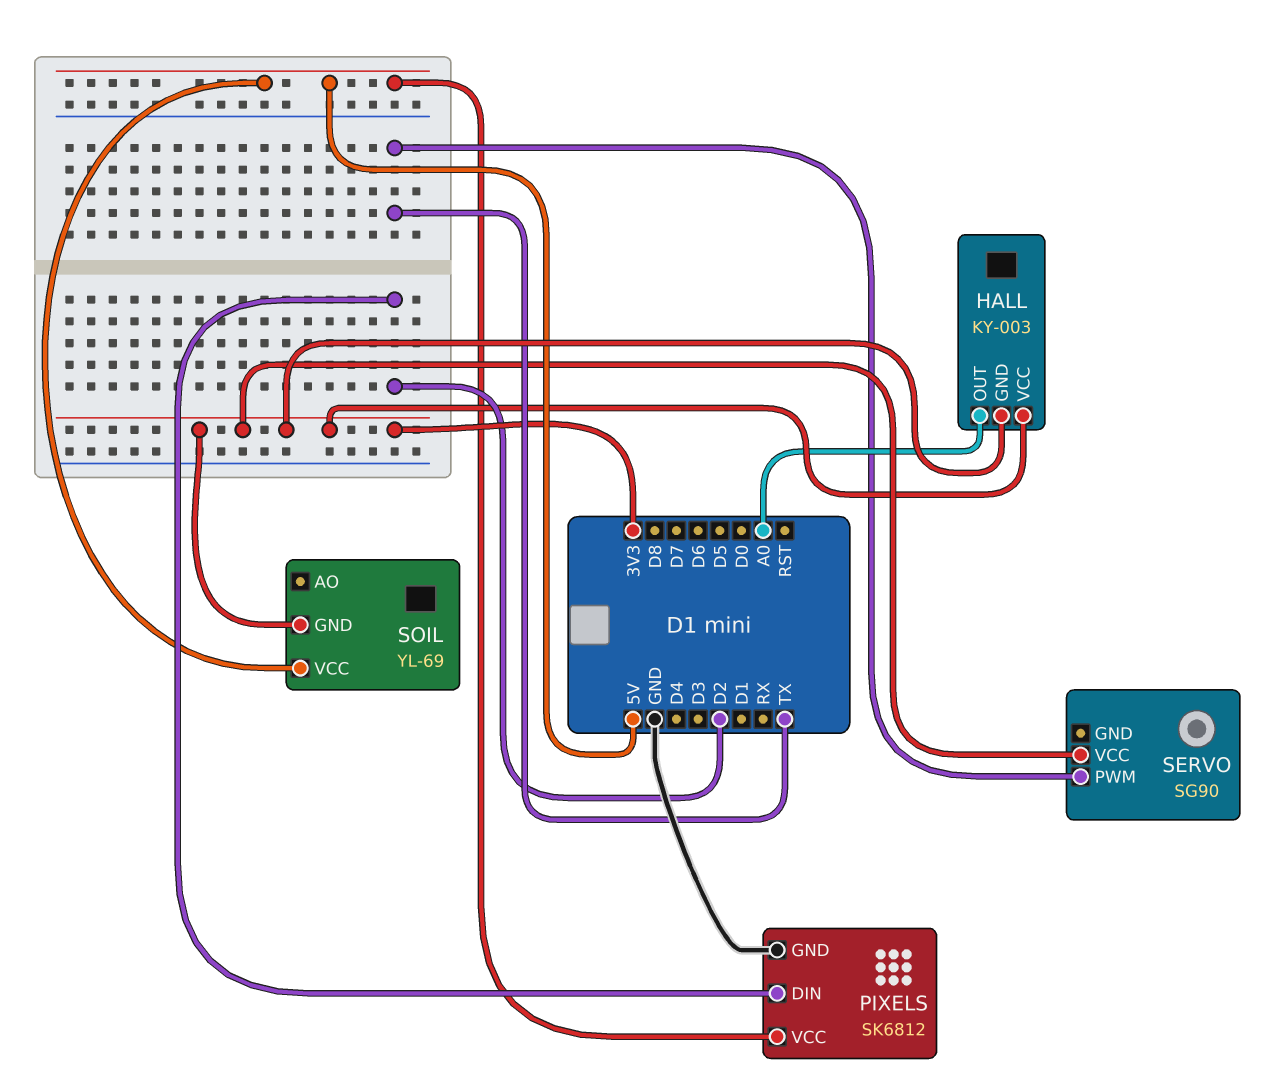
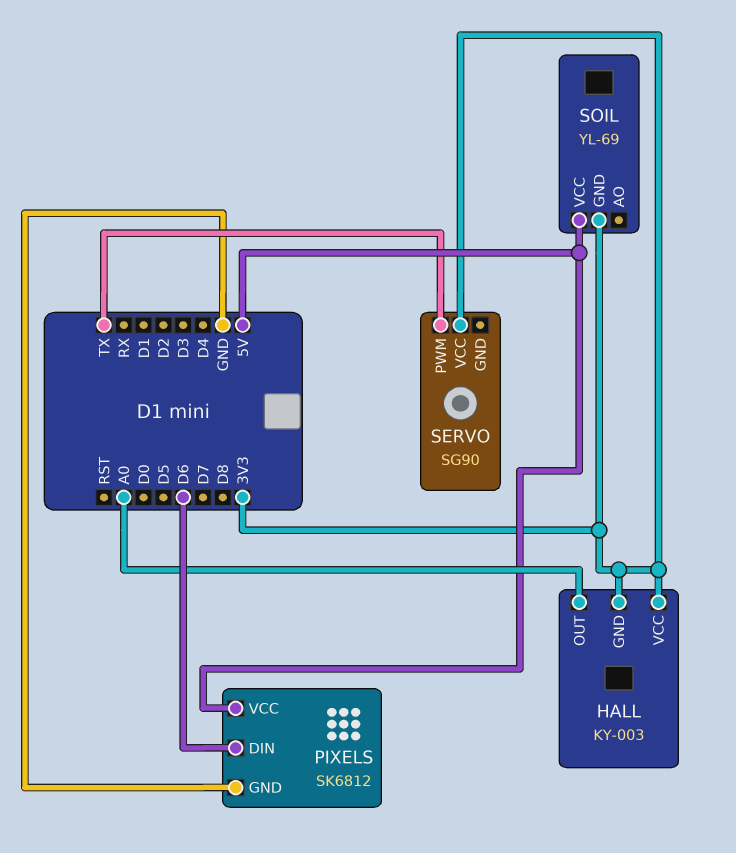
PIXELS pin DIN: D2 -> D6

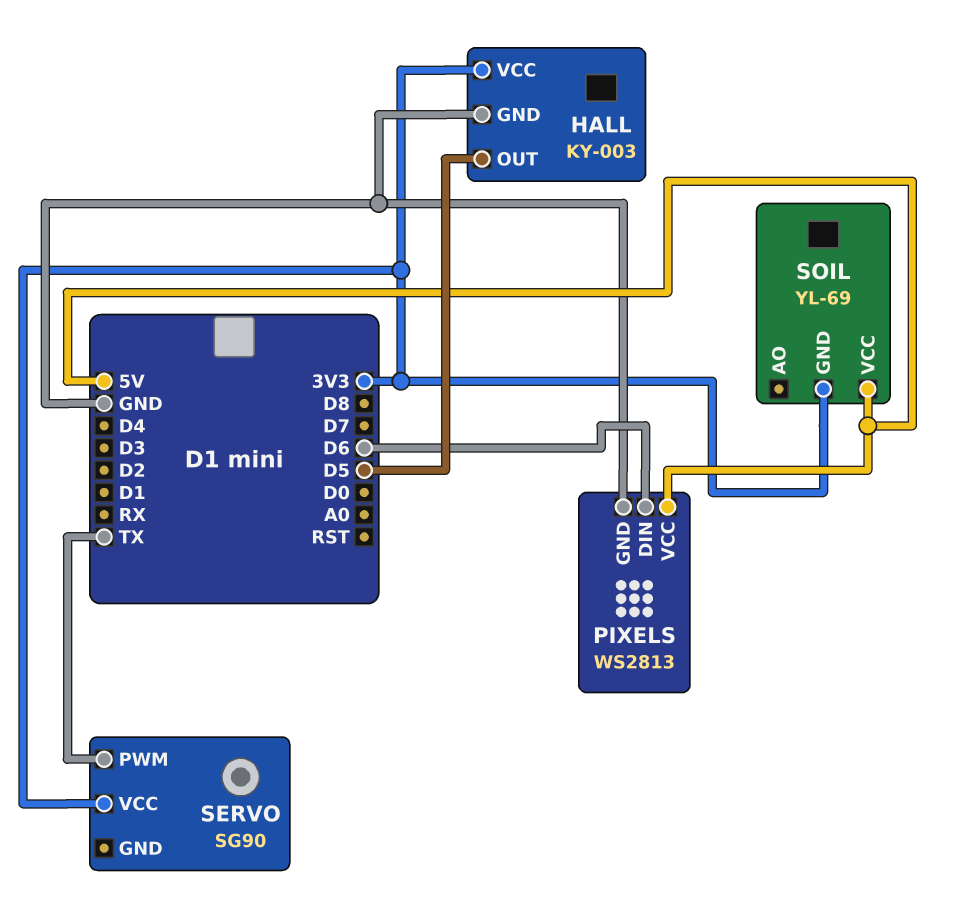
HALL pin GND: 3V3 -> GND
HALL pin OUT: A0 -> D5
PIXELS: SK6812 -> WS2813

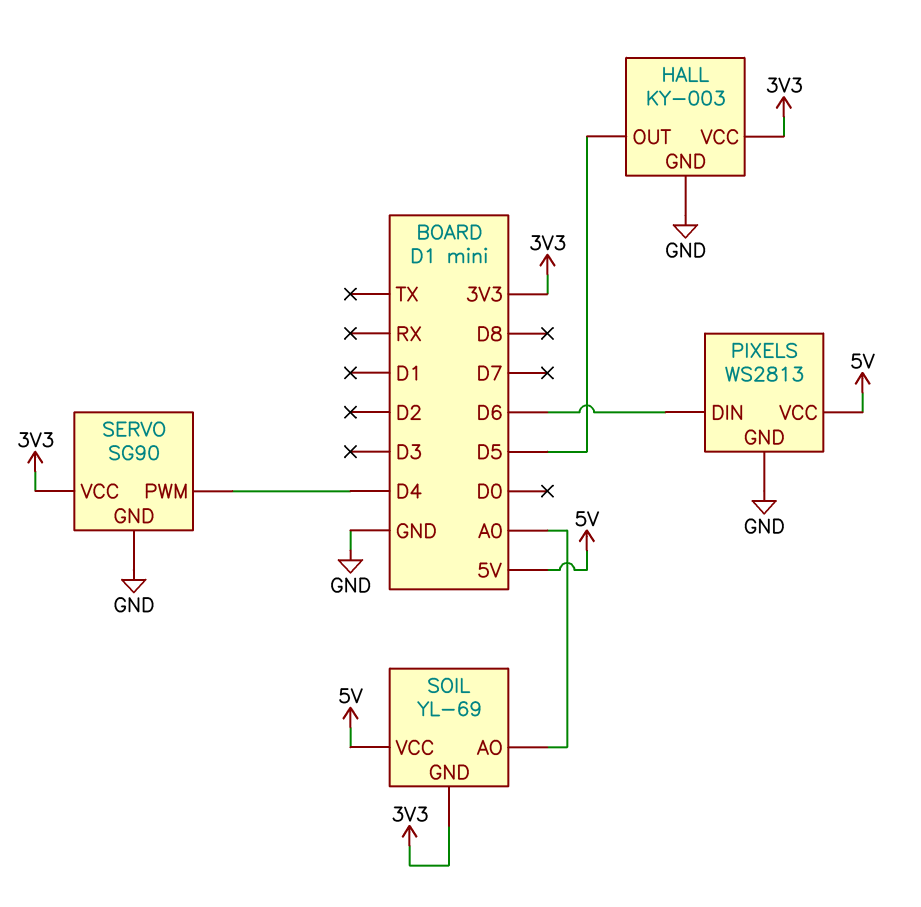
SERVO pin GND: none -> GND
SERVO pin PWM: TX -> D4
SOIL pin AO: none -> A0

